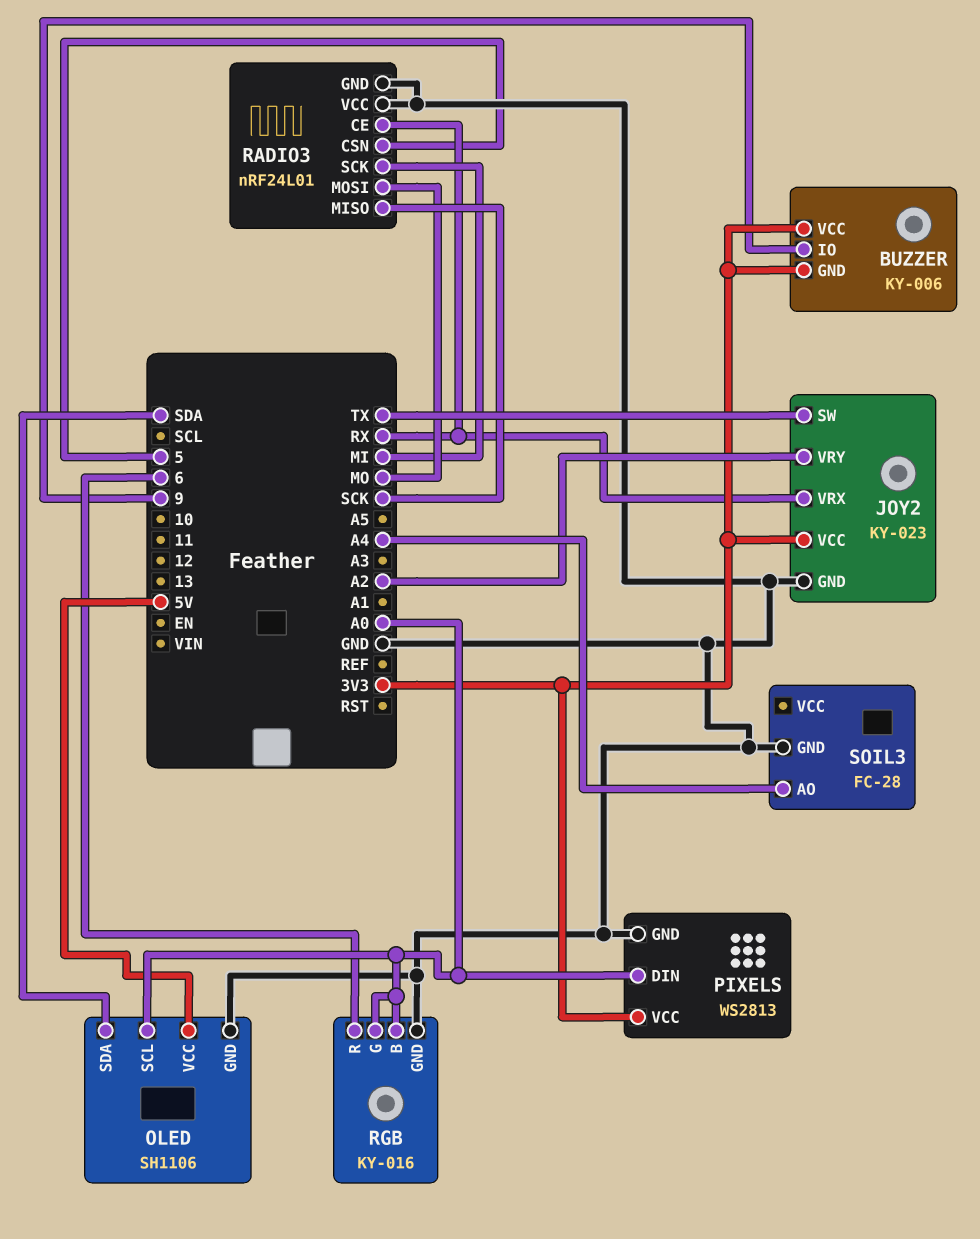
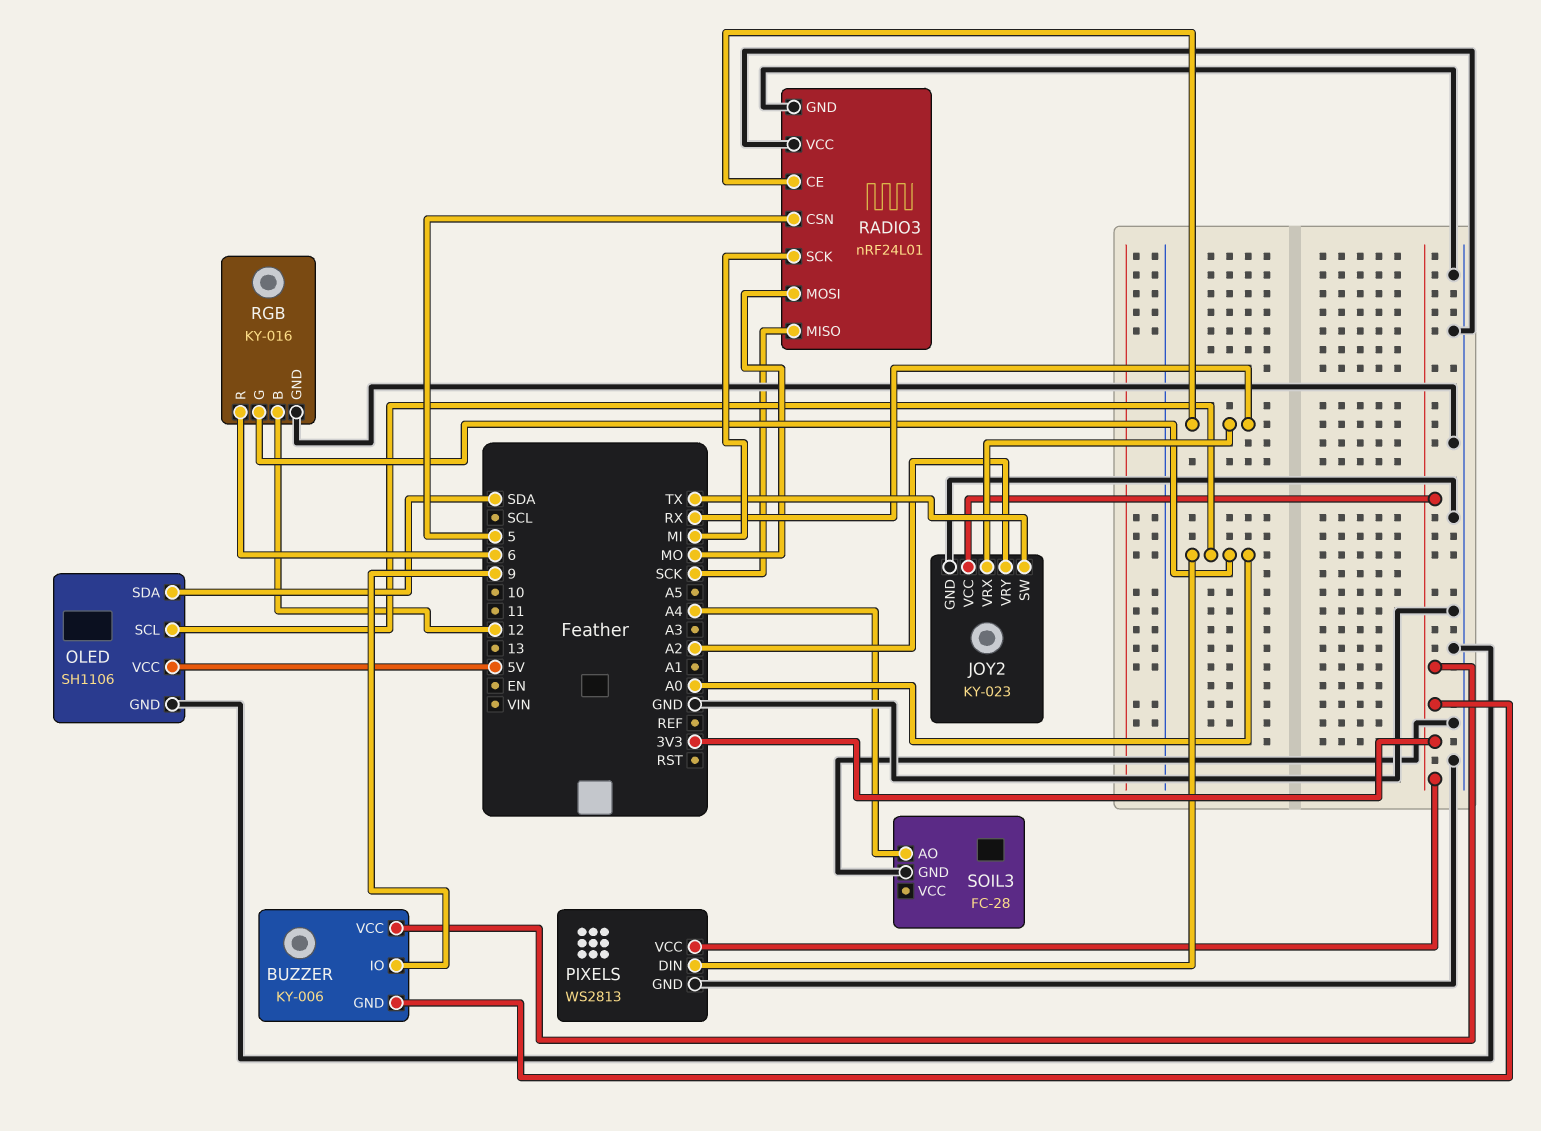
RGB pin B: A0 -> 12

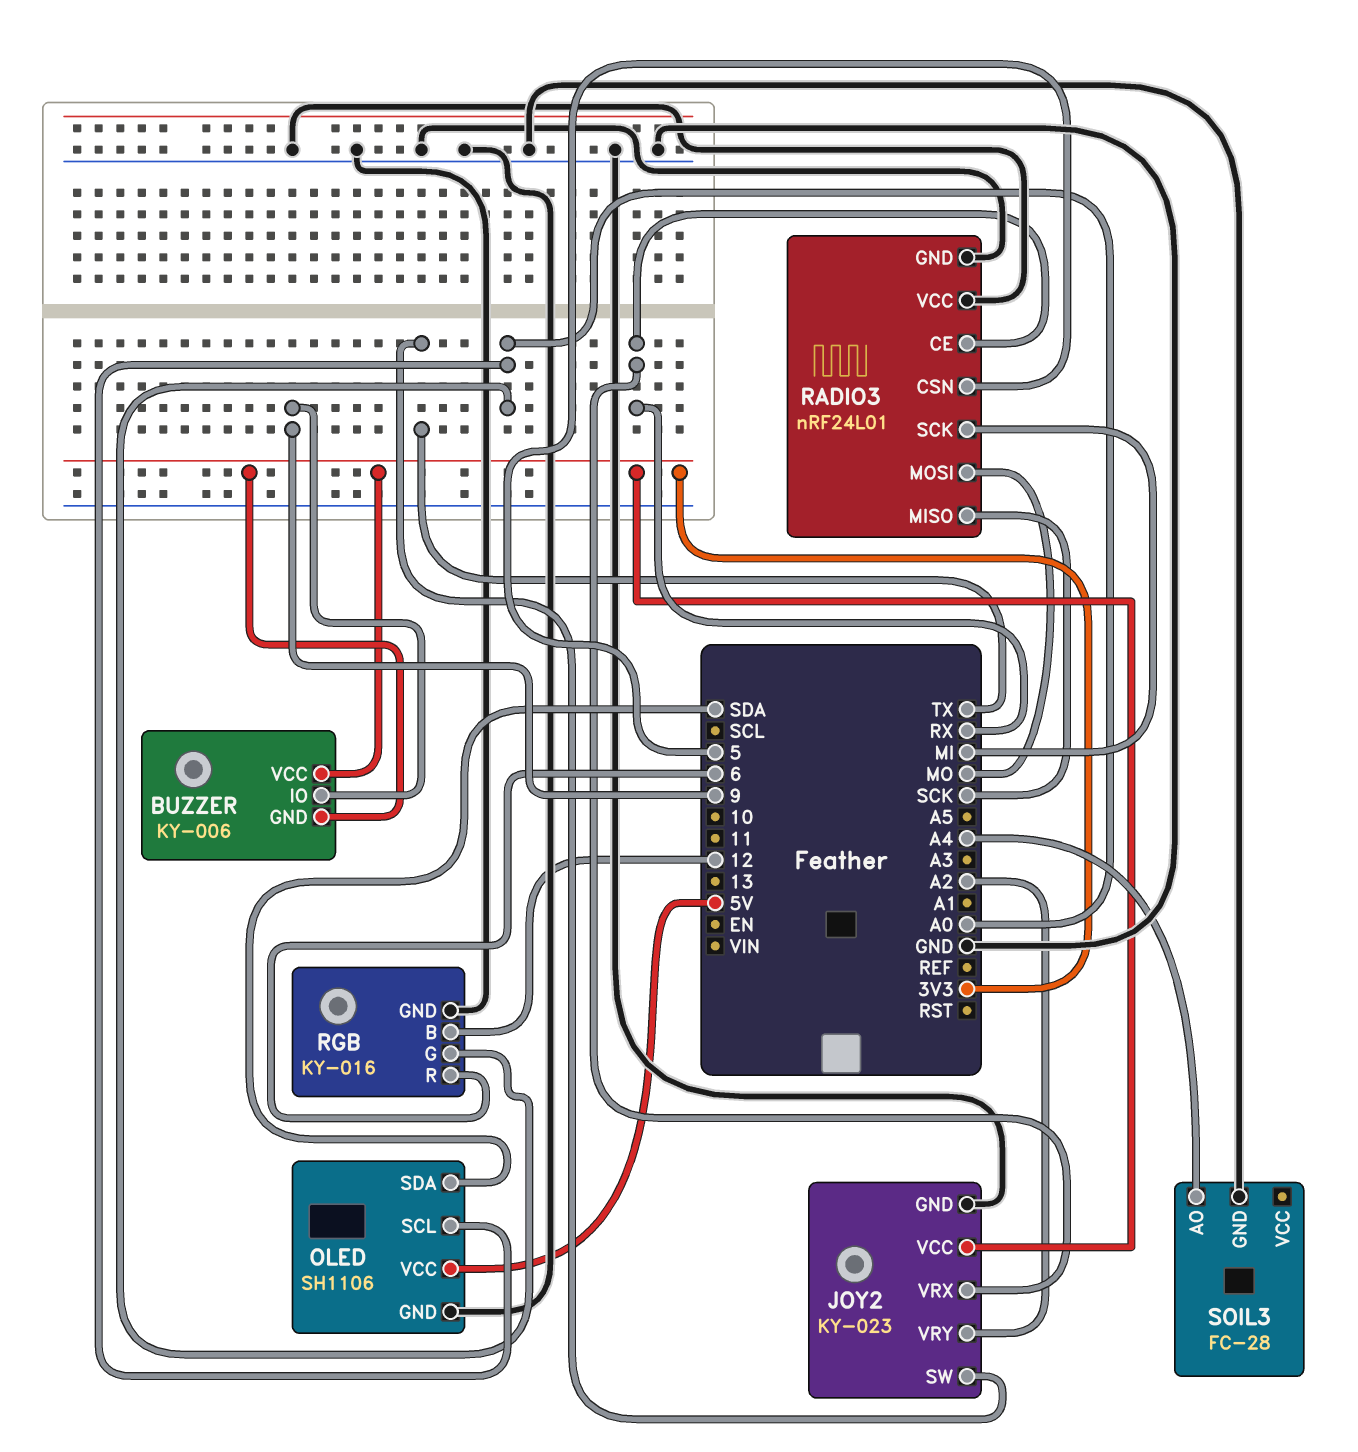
PIXELS: WS2813 -> none
PIXELS pin DIN: A0 -> none
PIXELS pin GND: GND -> none
PIXELS pin VCC: 3V3 -> none

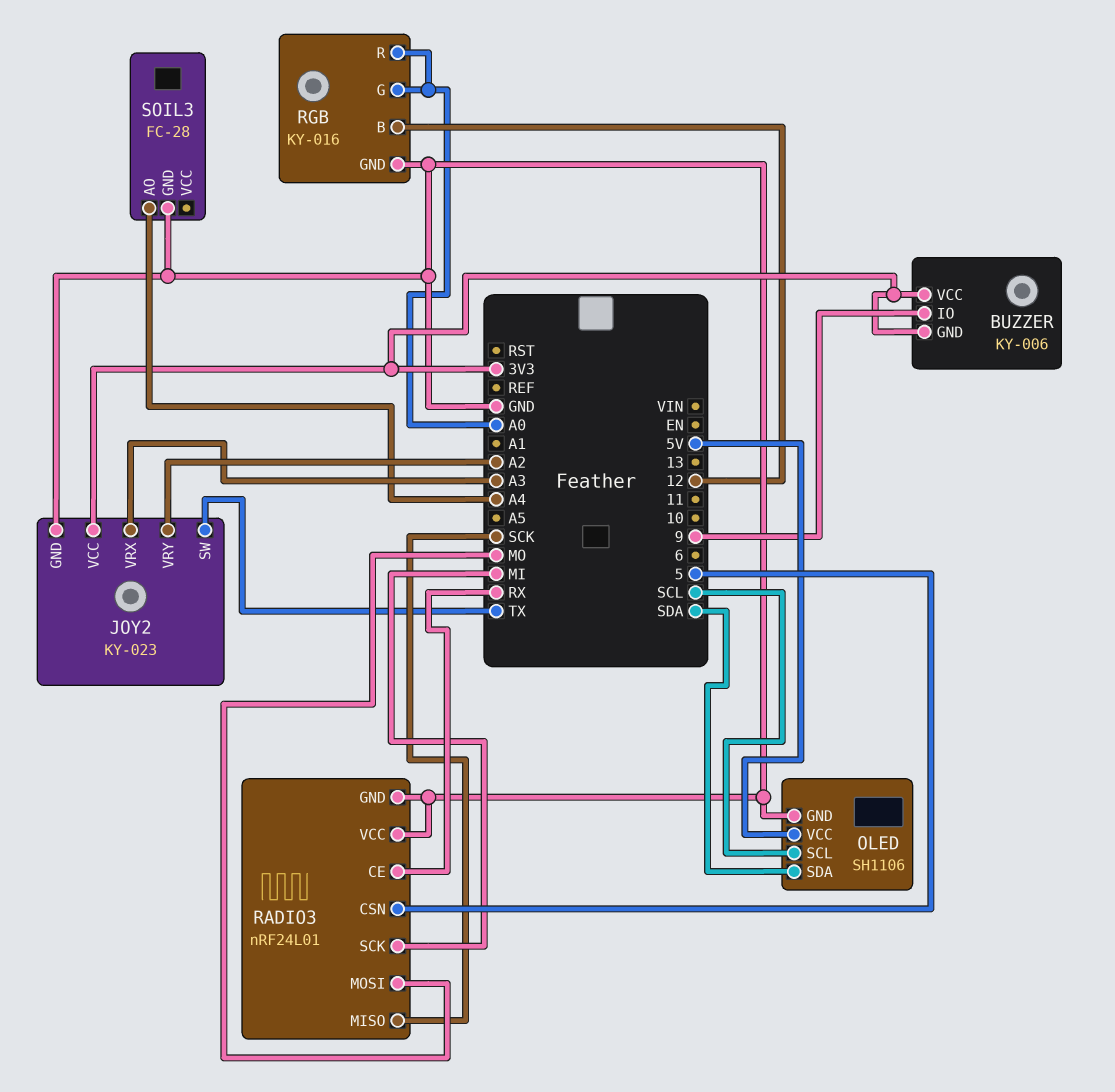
JOY2 pin VRX: RX -> A3
OLED pin SCL: A0 -> SCL
RGB pin R: 6 -> A0

